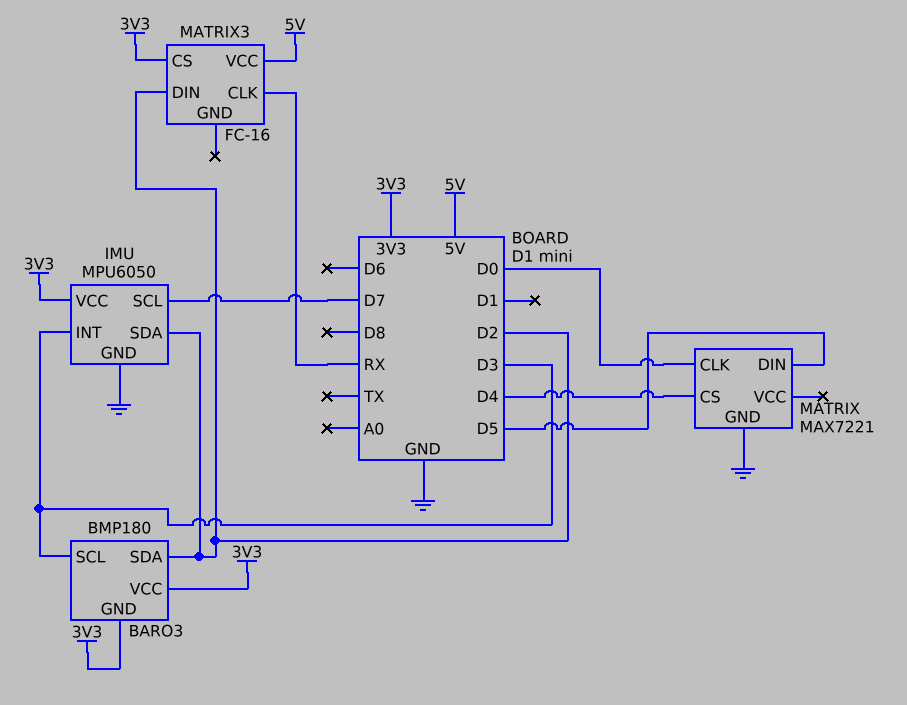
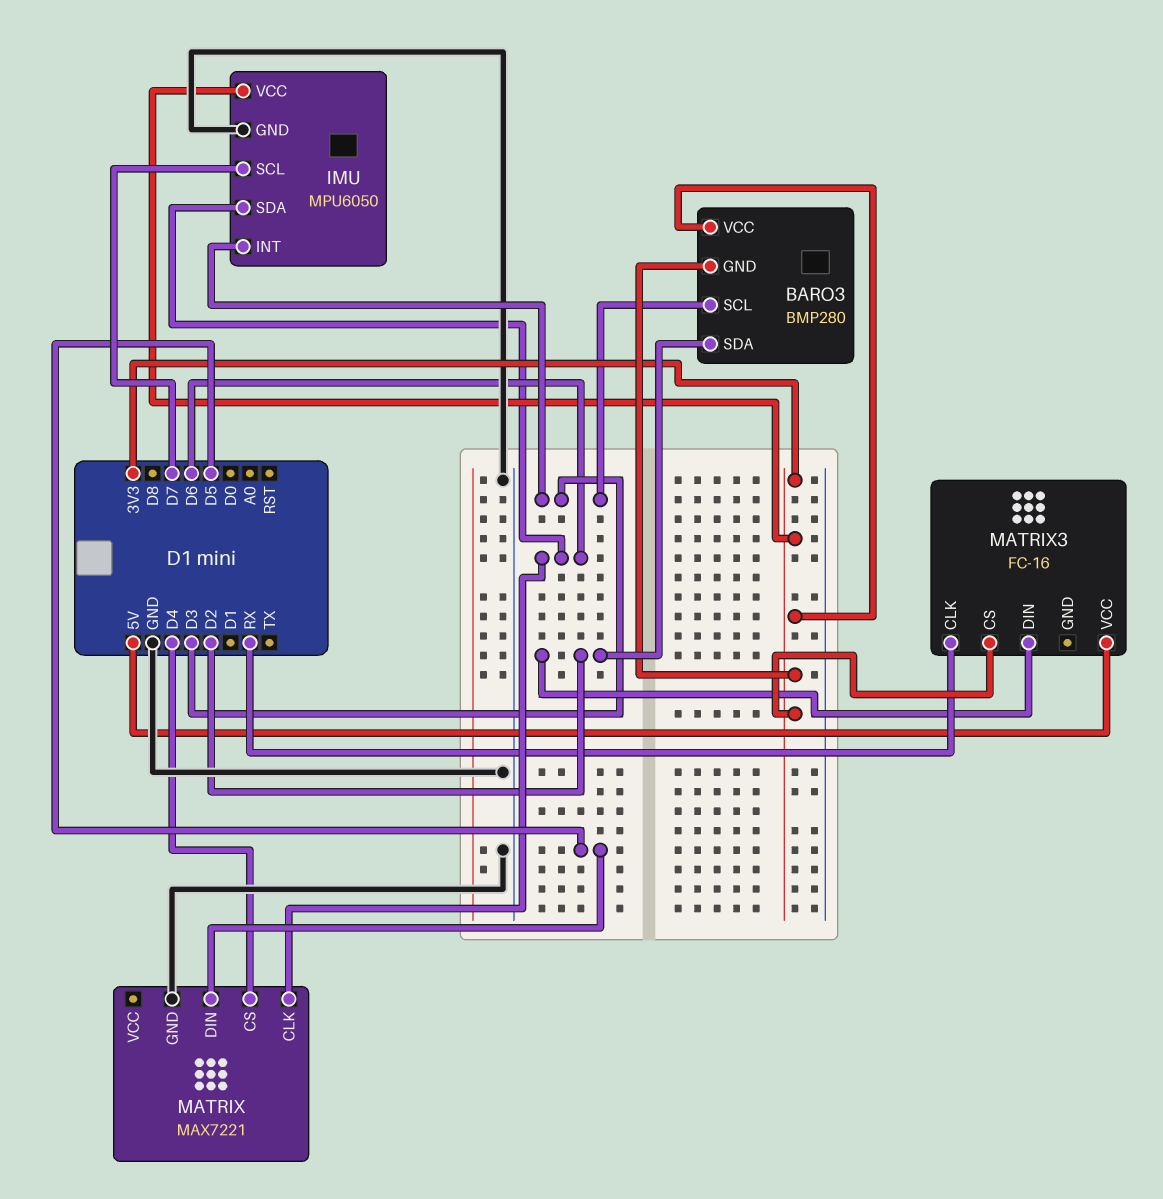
BARO3: BMP180 -> BMP280
IMU pin SDA: D2 -> D6
MATRIX pin CLK: D0 -> D6

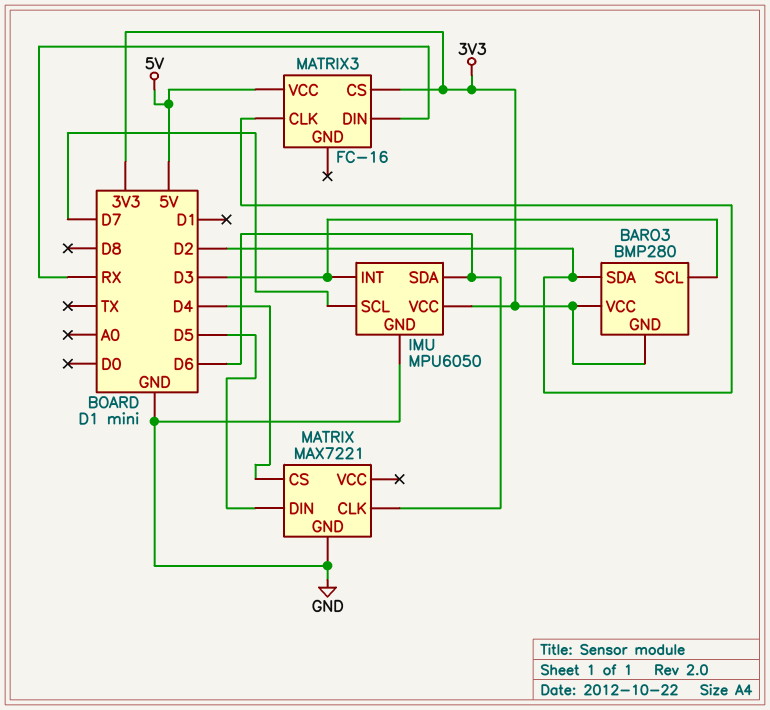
MATRIX3 pin CLK: RX -> D2
MATRIX3 pin DIN: D2 -> RX

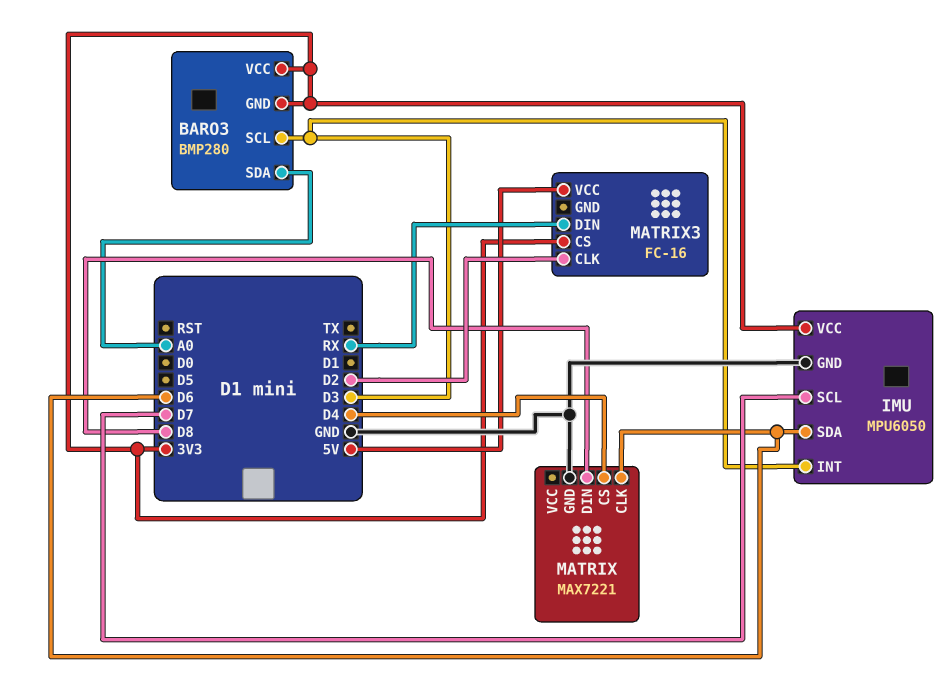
BARO3 pin SDA: D2 -> A0
MATRIX pin DIN: D5 -> D8

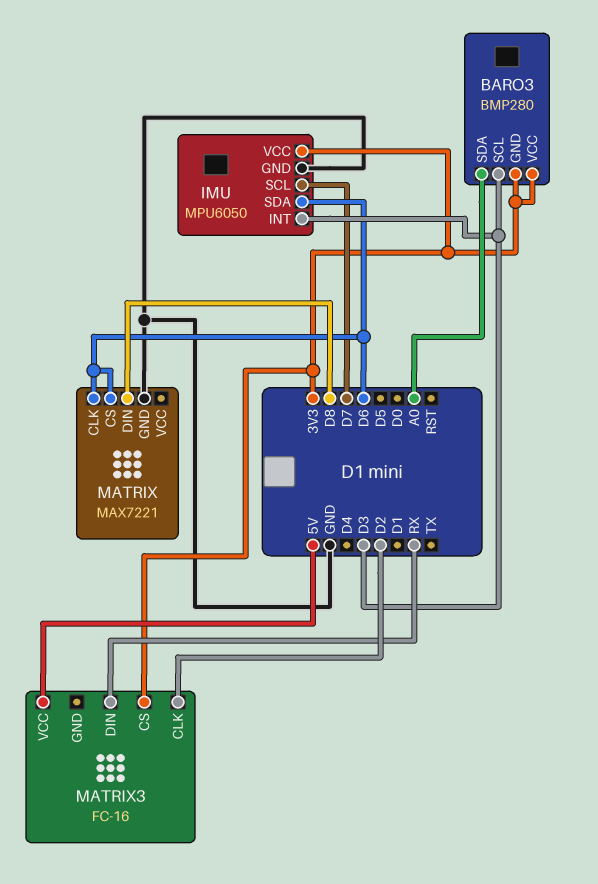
MATRIX pin CS: D4 -> D6

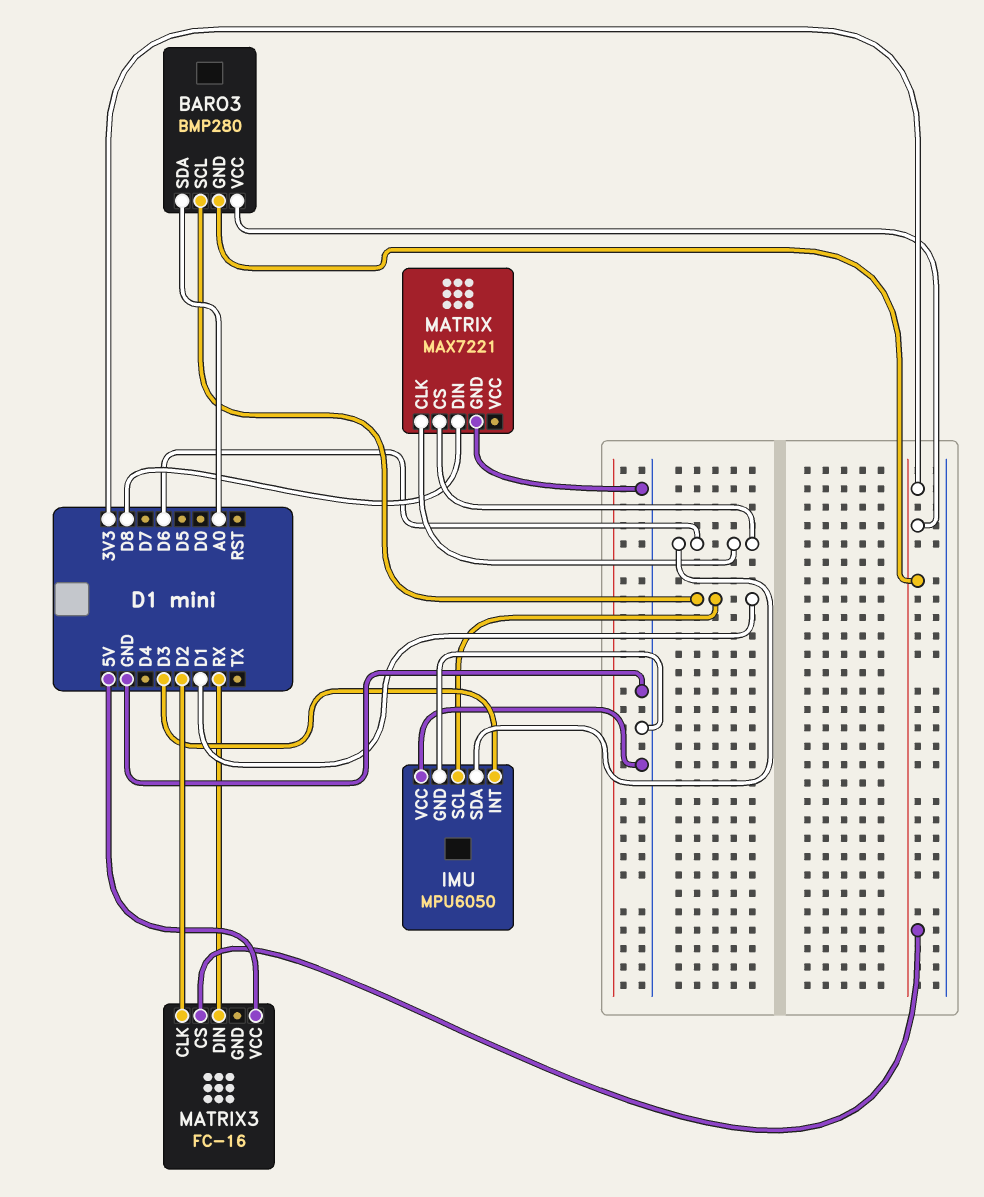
BARO3 pin SCL: D3 -> D1
IMU pin SCL: D7 -> D1
IMU pin VCC: 3V3 -> GND

